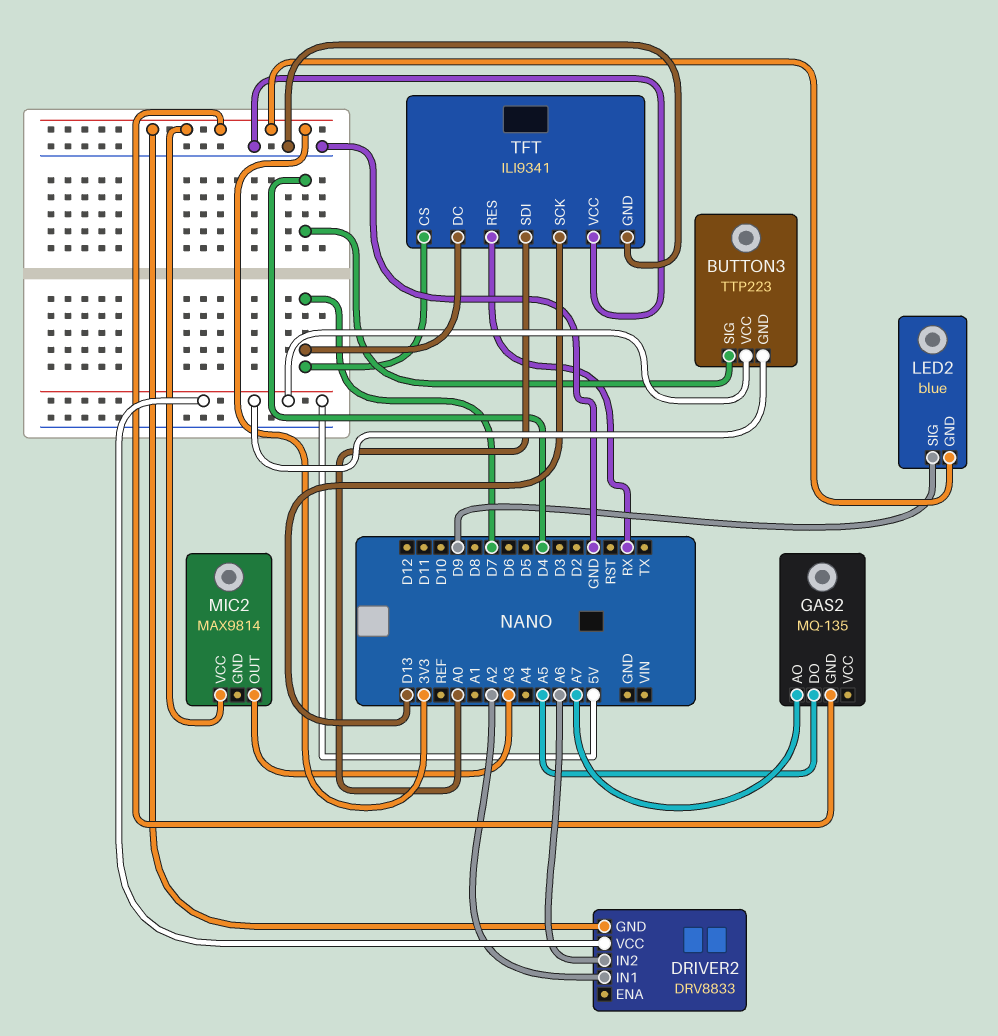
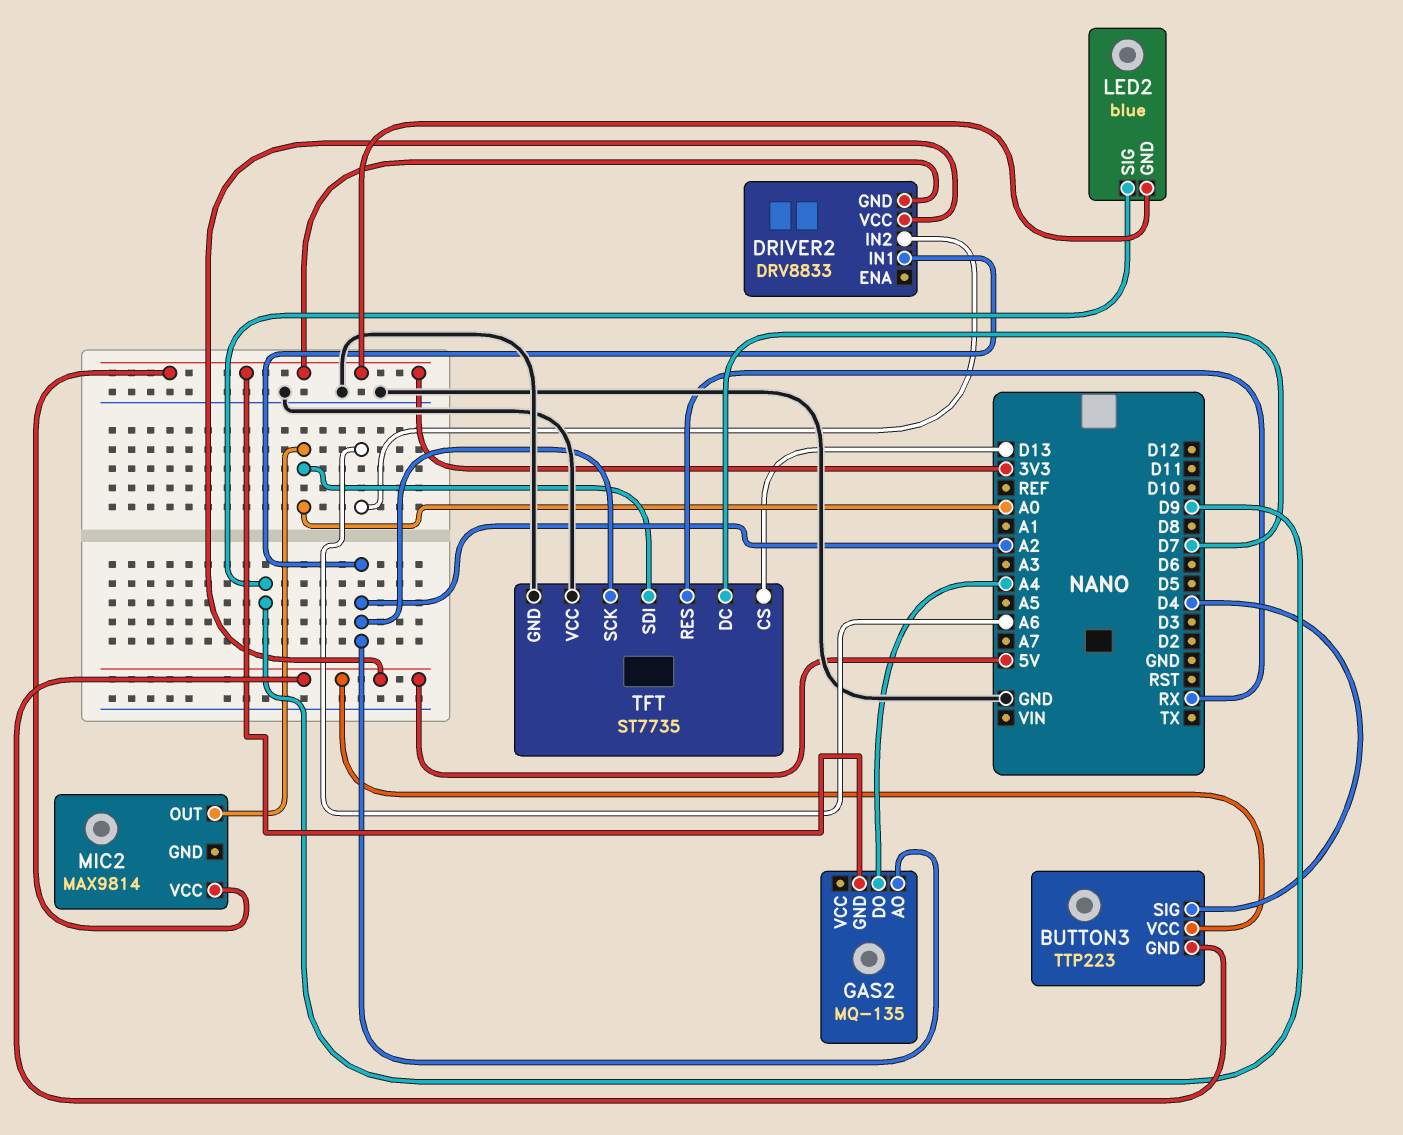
GAS2 pin AO: A7 -> A2
GAS2 pin DO: A5 -> A4
MIC2 pin OUT: A3 -> A0
TFT: ILI9341 -> ST7735
TFT pin CS: D7 -> D13
TFT pin SCK: D13 -> A2

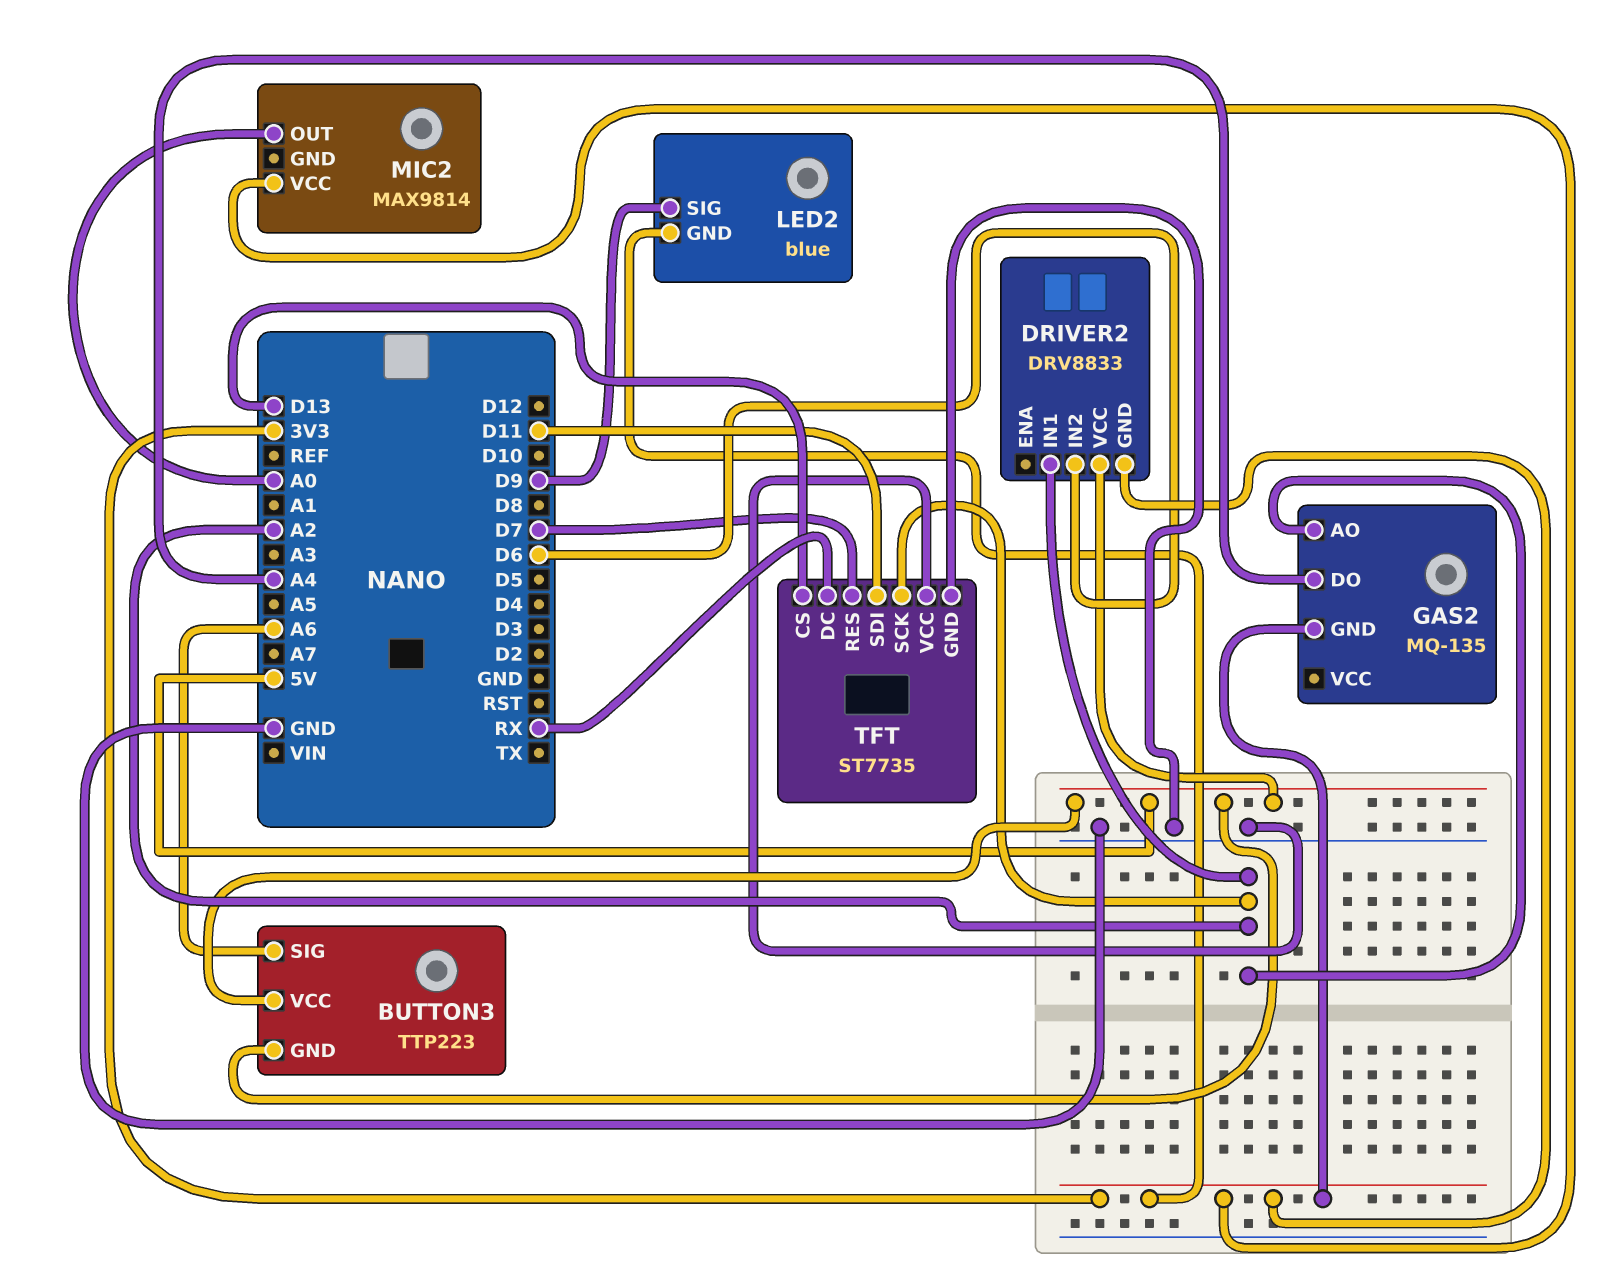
BUTTON3 pin SIG: D4 -> A6
DRIVER2 pin IN2: A6 -> D6
TFT pin DC: D7 -> RX
TFT pin RES: RX -> D7
TFT pin SDI: A0 -> D11

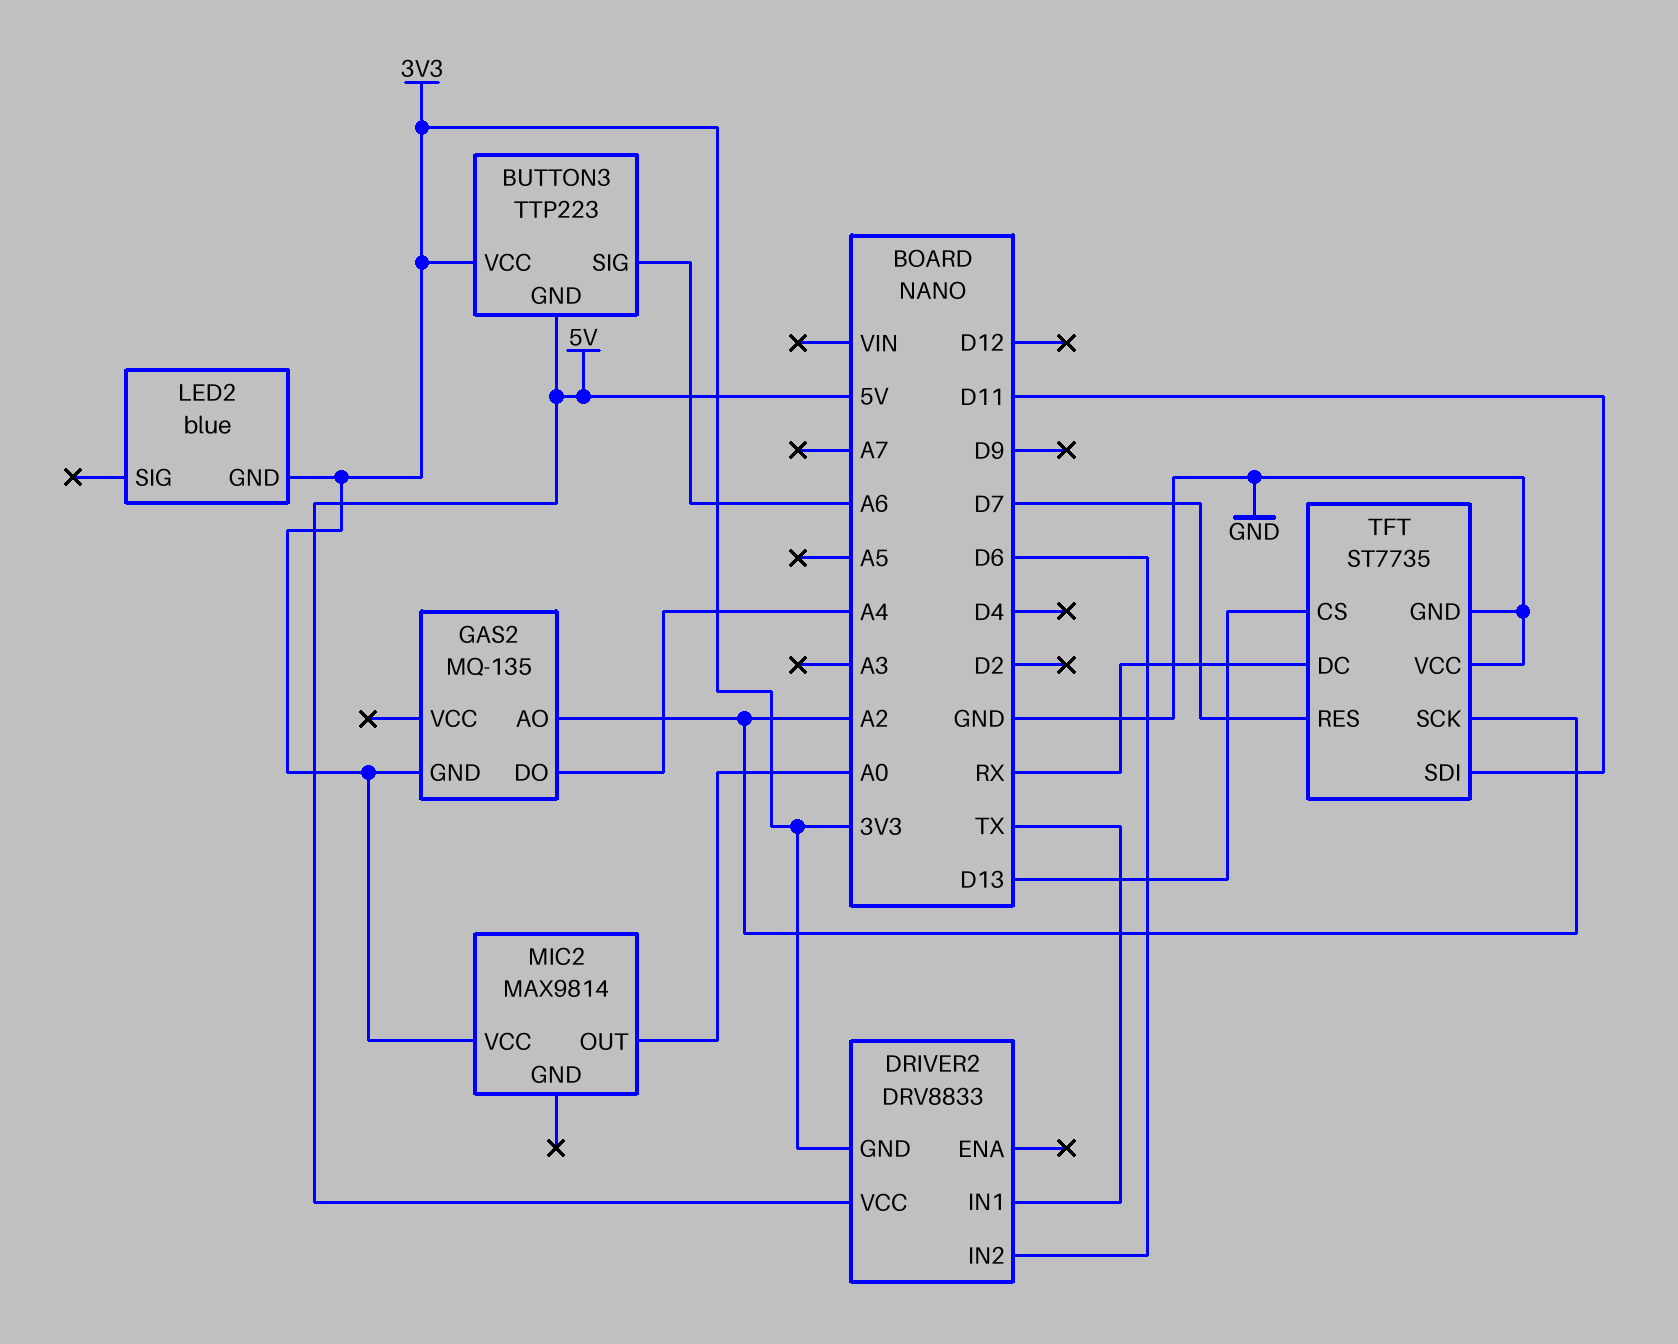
BUTTON3 pin VCC: 5V -> 3V3
DRIVER2 pin IN1: A2 -> TX
LED2 pin SIG: D9 -> none

